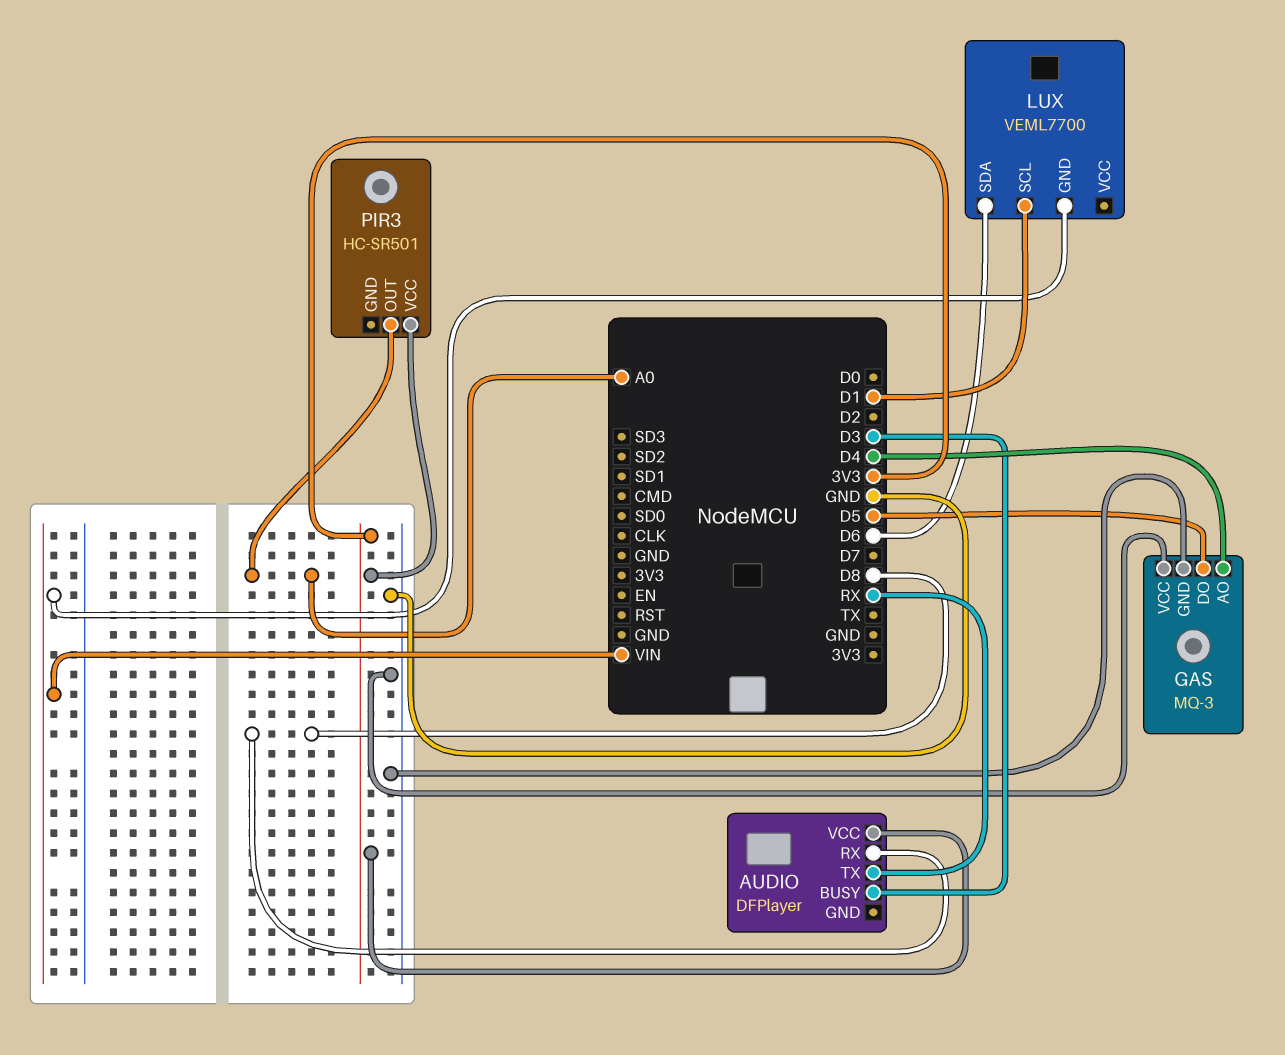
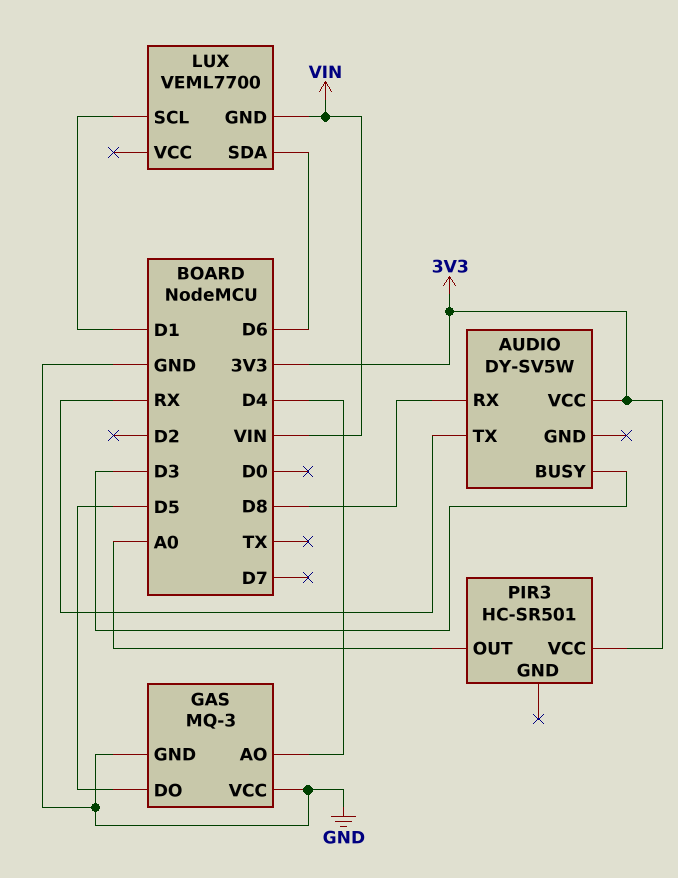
AUDIO: DFPlayer -> DY-SV5W

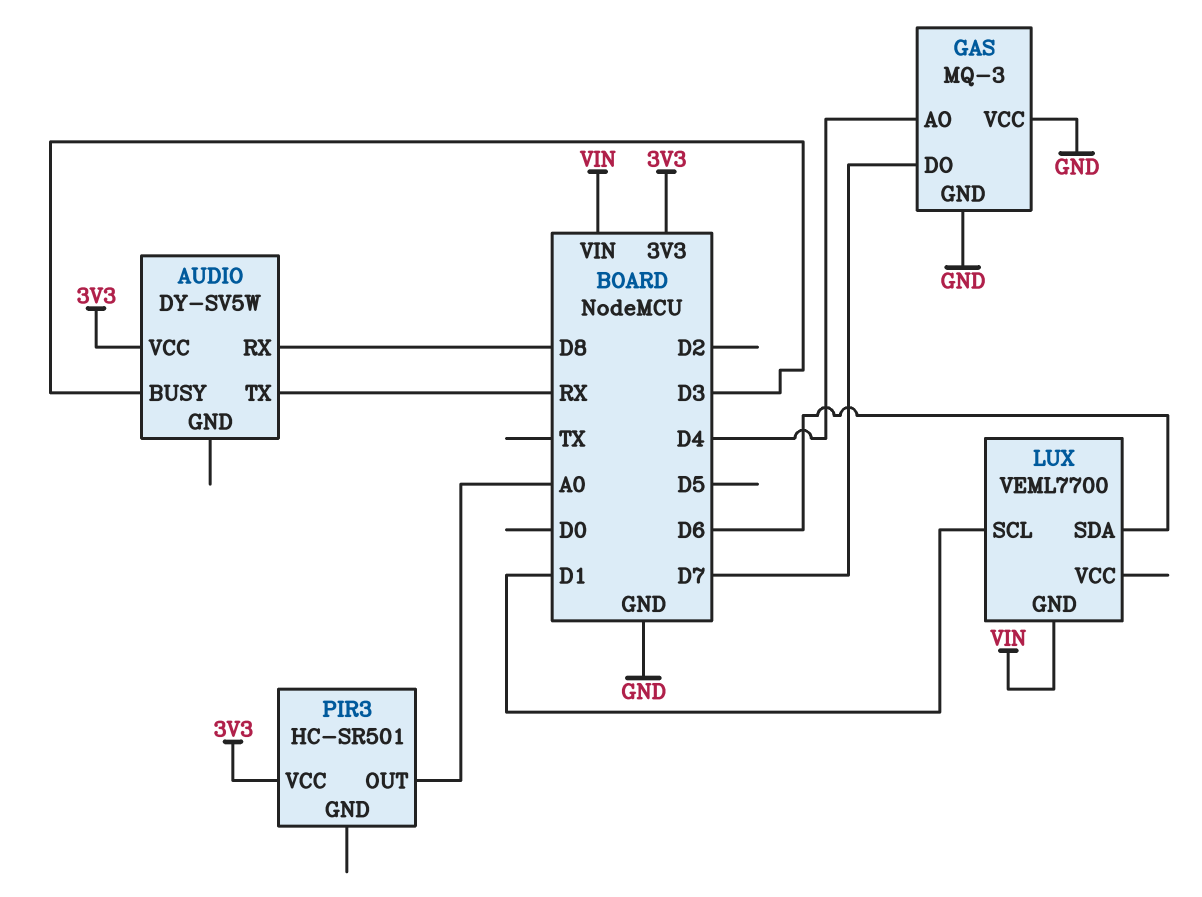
GAS pin DO: D5 -> D7

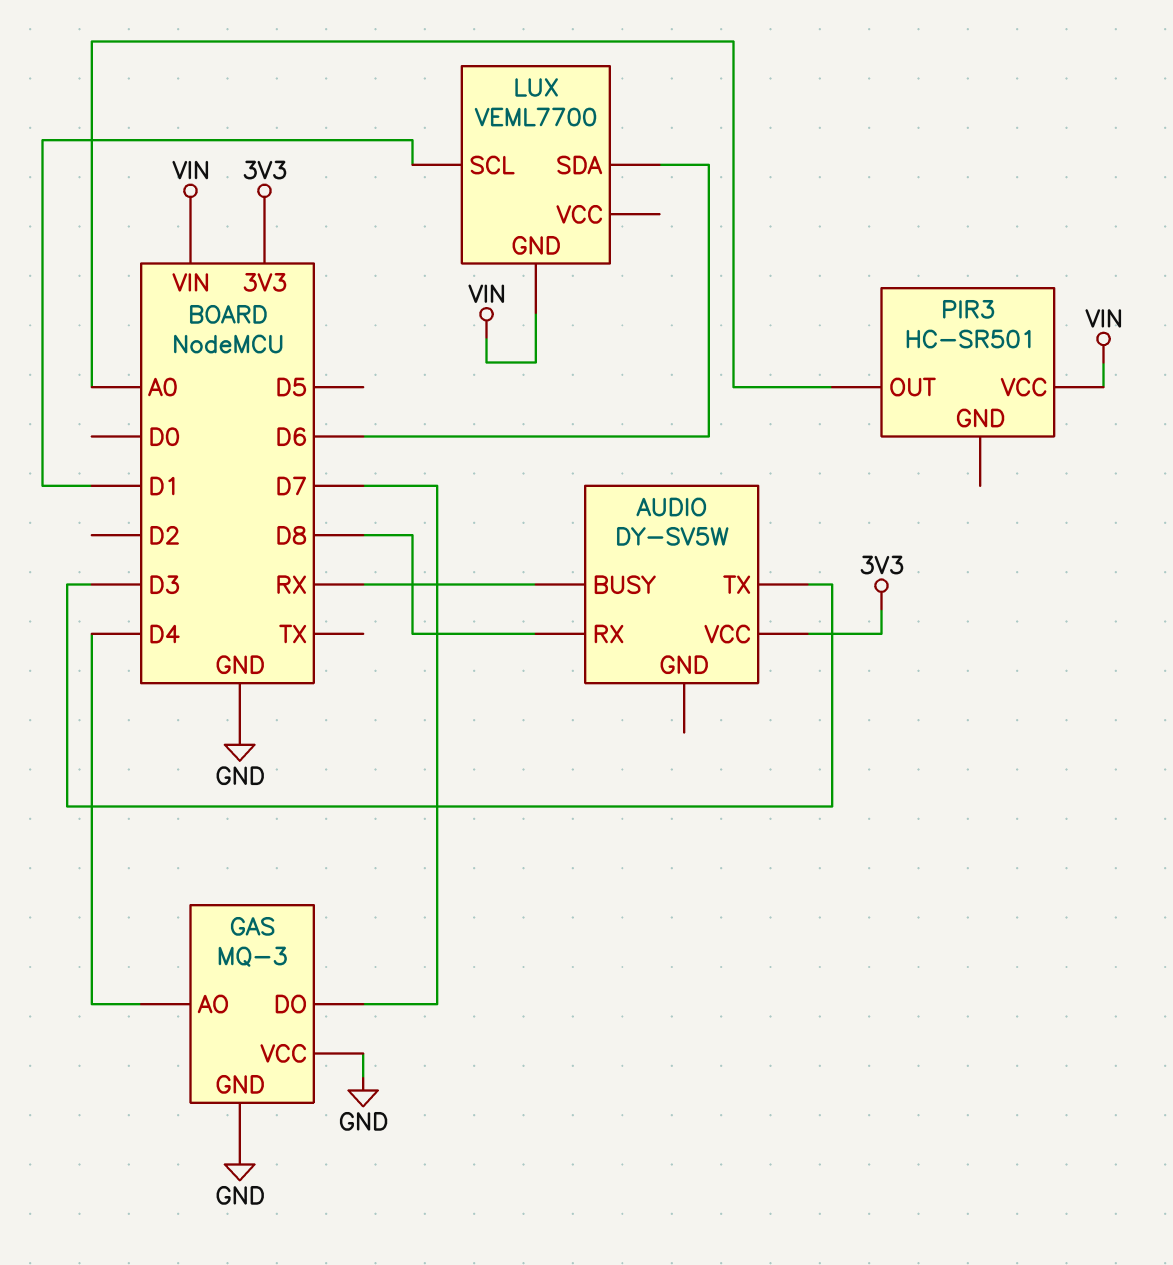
AUDIO pin BUSY: D3 -> RX
AUDIO pin TX: RX -> D3
PIR3 pin VCC: 3V3 -> VIN

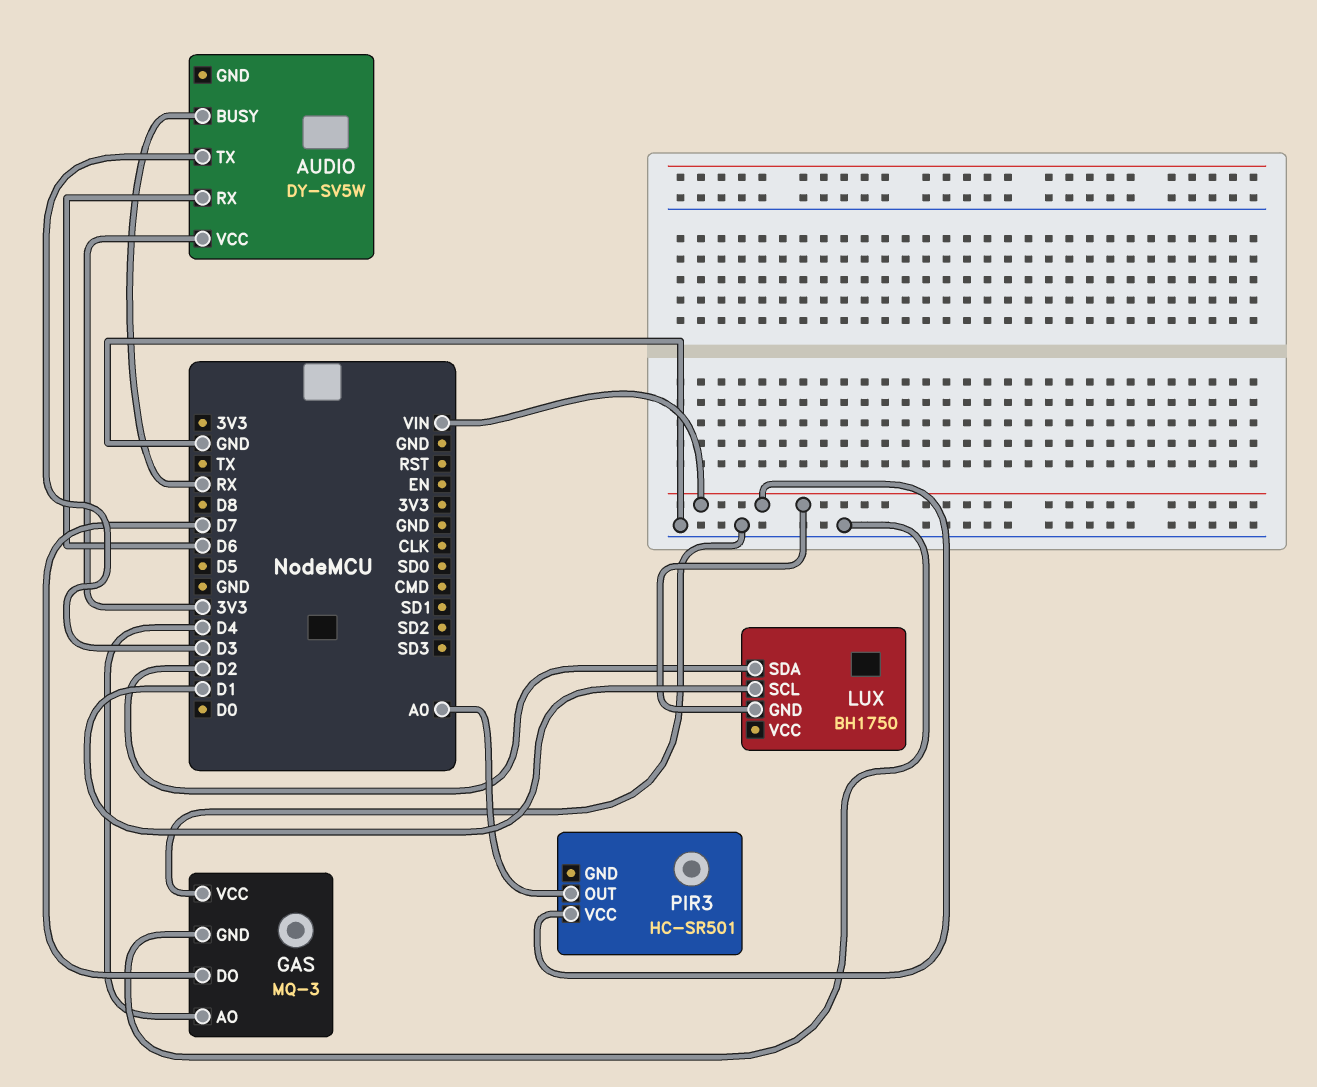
AUDIO pin RX: D8 -> D6
LUX: VEML7700 -> BH1750
LUX pin SDA: D6 -> D2

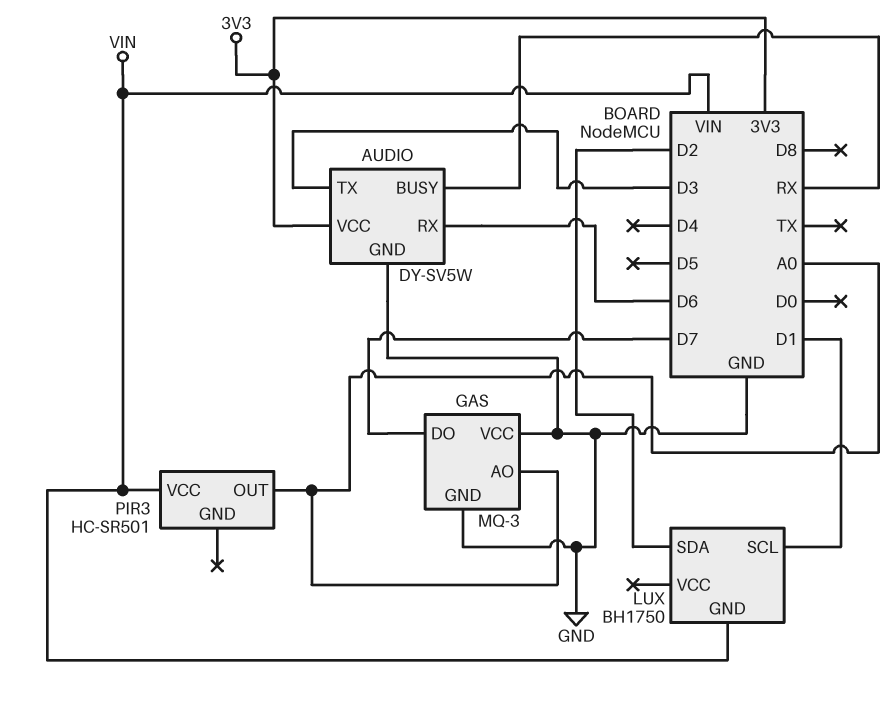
AUDIO pin GND: none -> GND
GAS pin AO: D4 -> A0

